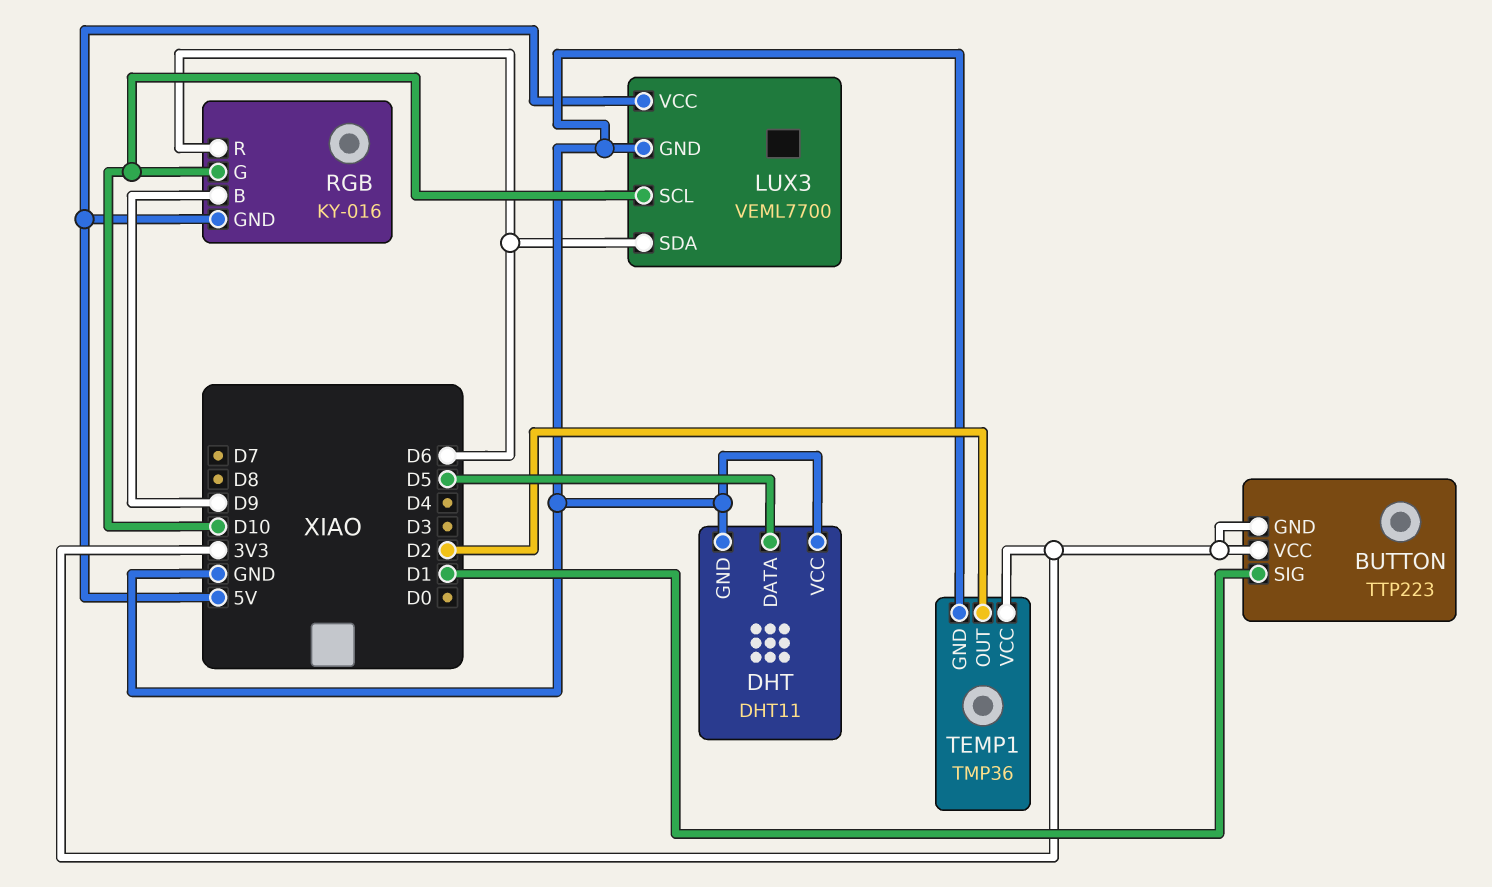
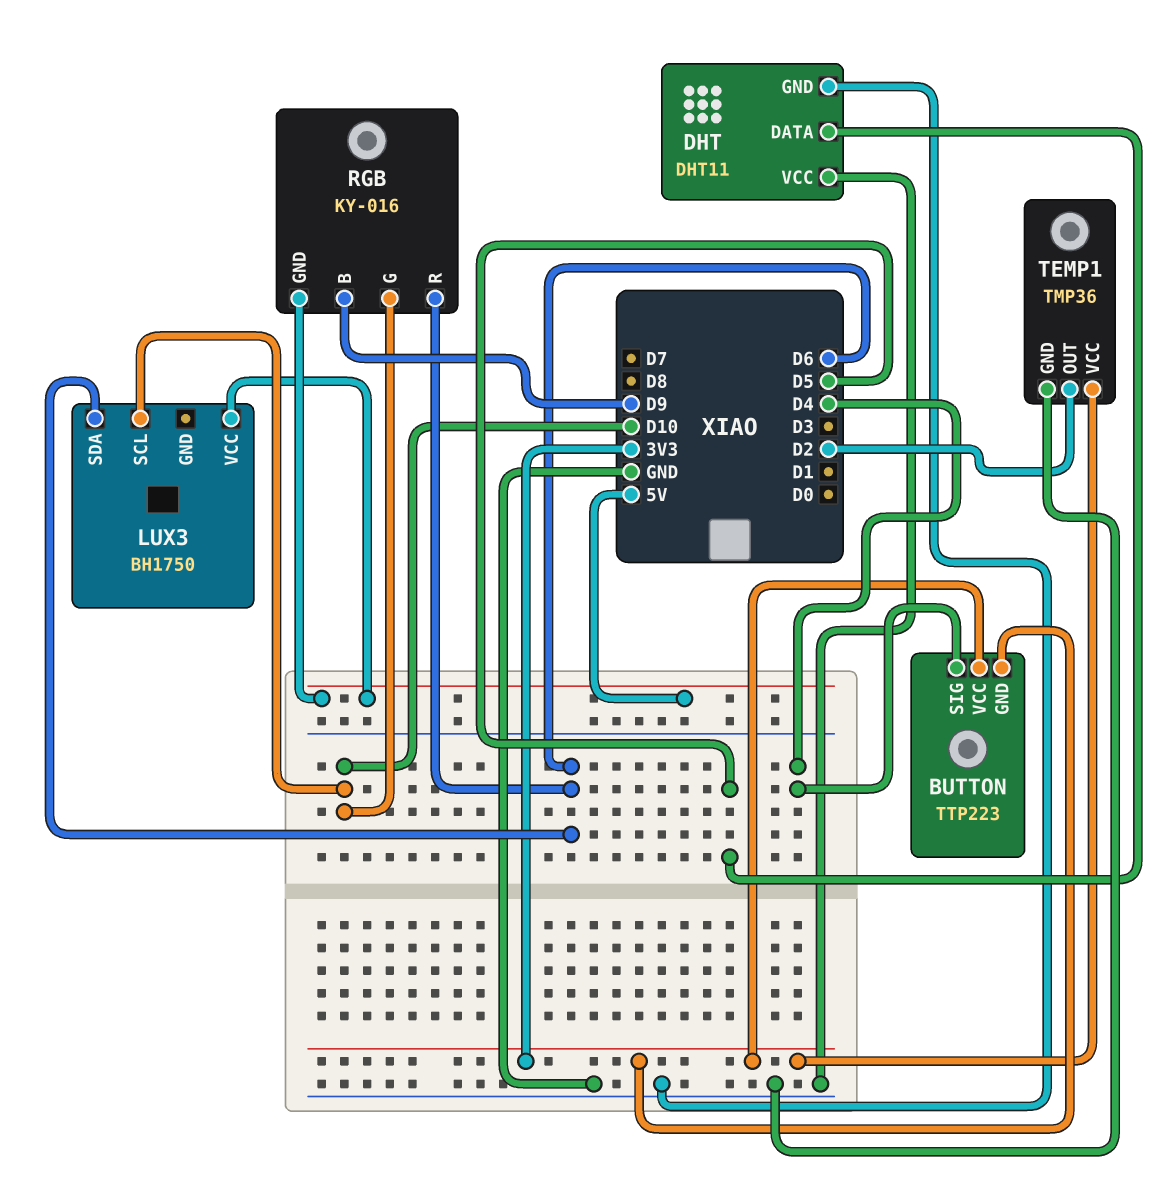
BUTTON pin SIG: D1 -> D4
LUX3: VEML7700 -> BH1750
LUX3 pin GND: GND -> none

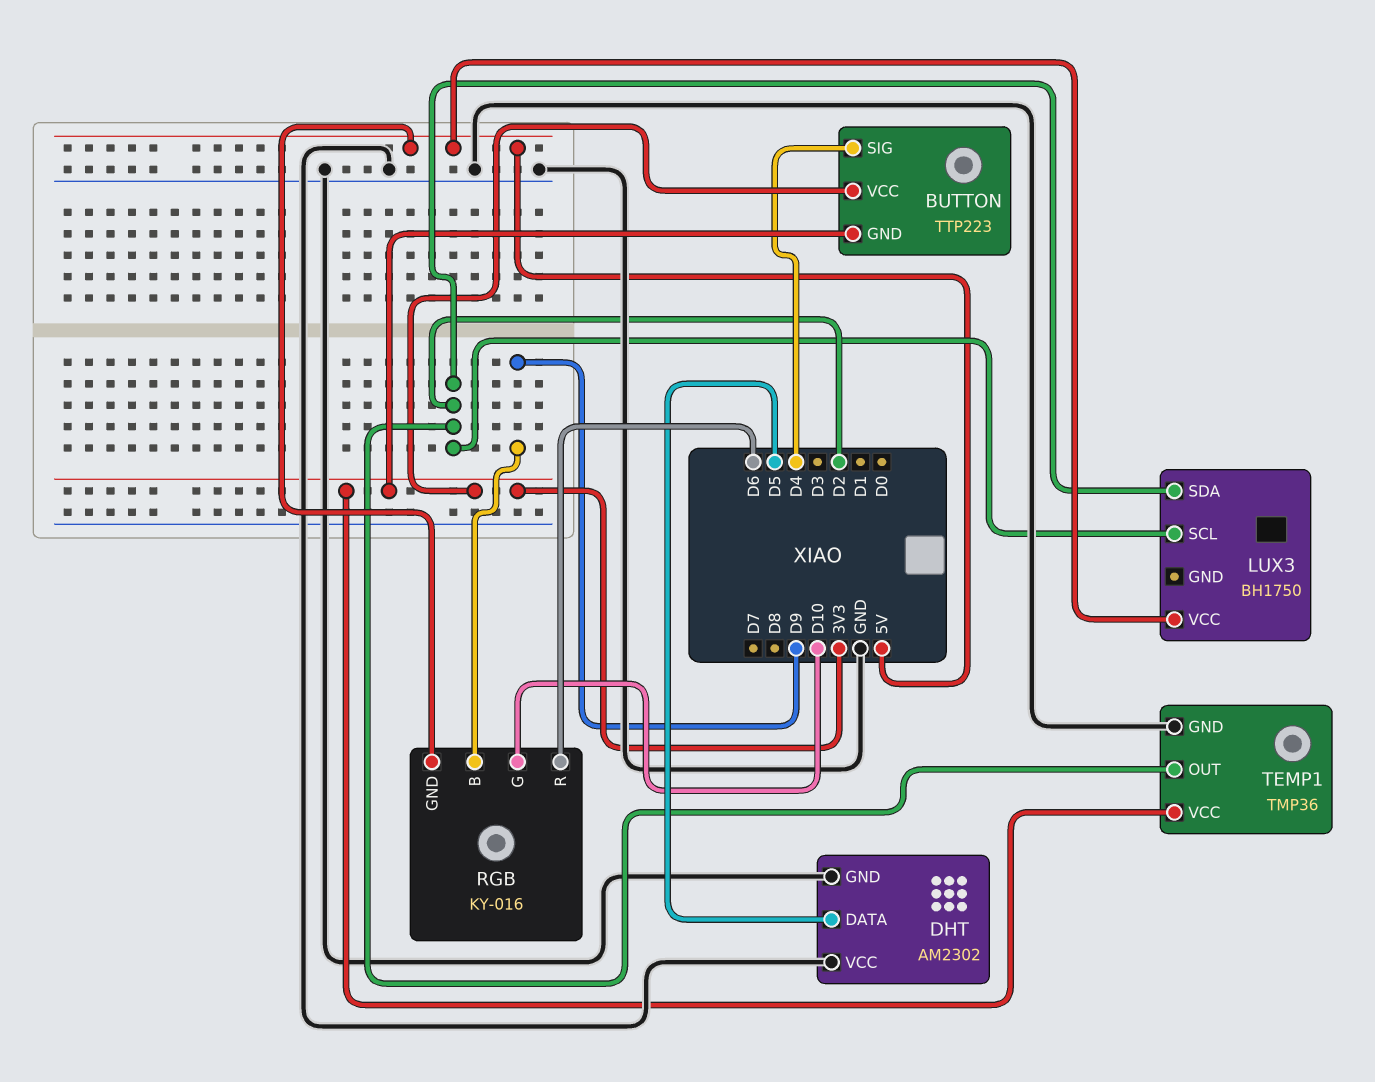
DHT: DHT11 -> AM2302
LUX3 pin SCL: D10 -> D2
LUX3 pin SDA: D6 -> D2

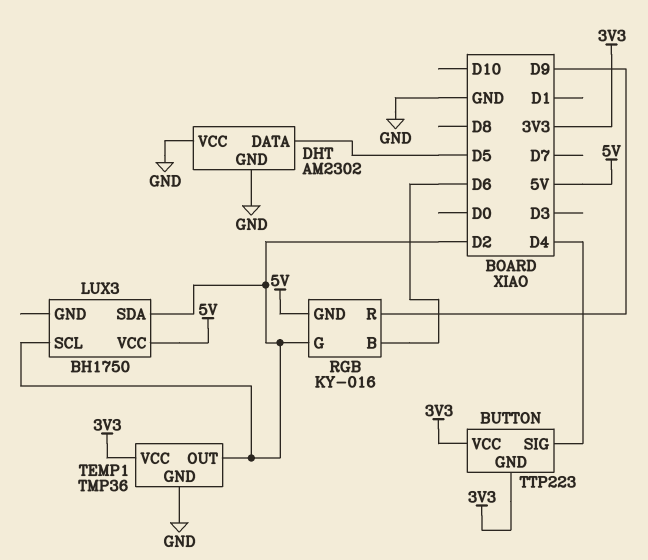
RGB pin B: D9 -> D6
RGB pin G: D10 -> D2
RGB pin R: D6 -> D9

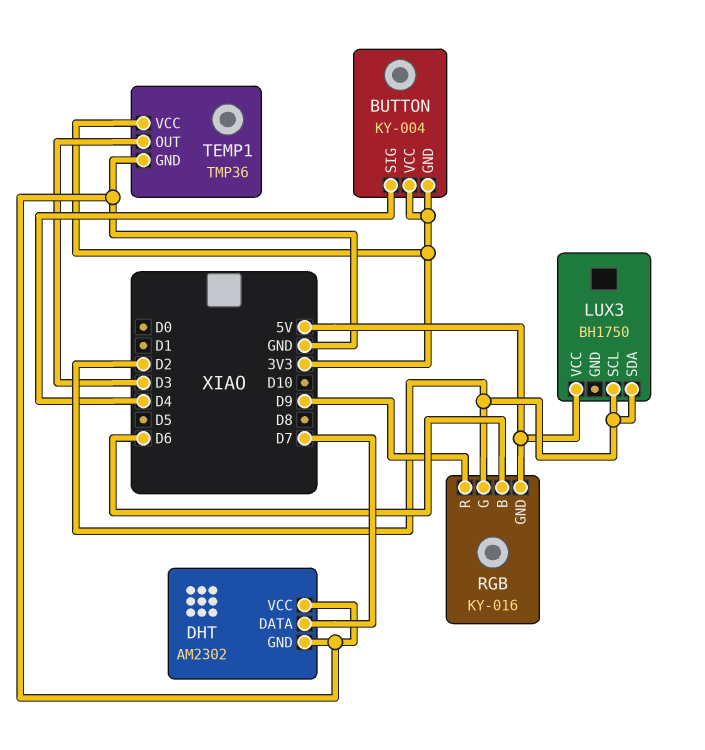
BUTTON: TTP223 -> KY-004
DHT pin DATA: D5 -> D7
TEMP1 pin OUT: D2 -> D3

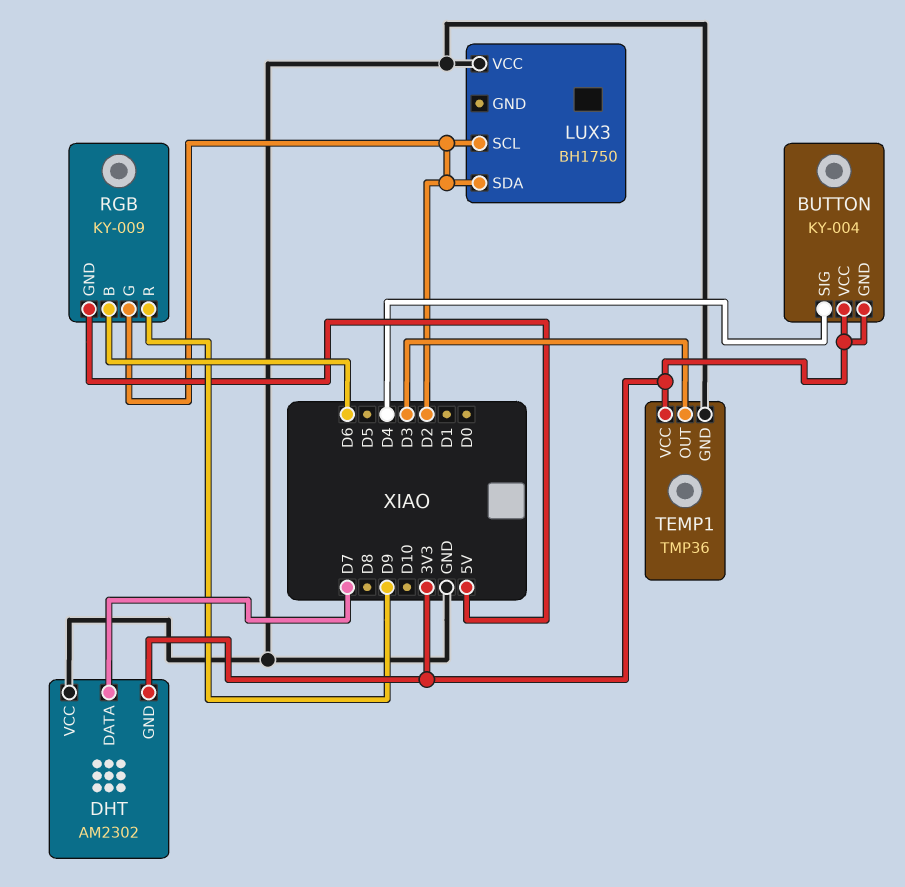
DHT pin GND: GND -> 3V3
LUX3 pin VCC: 5V -> GND
RGB: KY-016 -> KY-009

